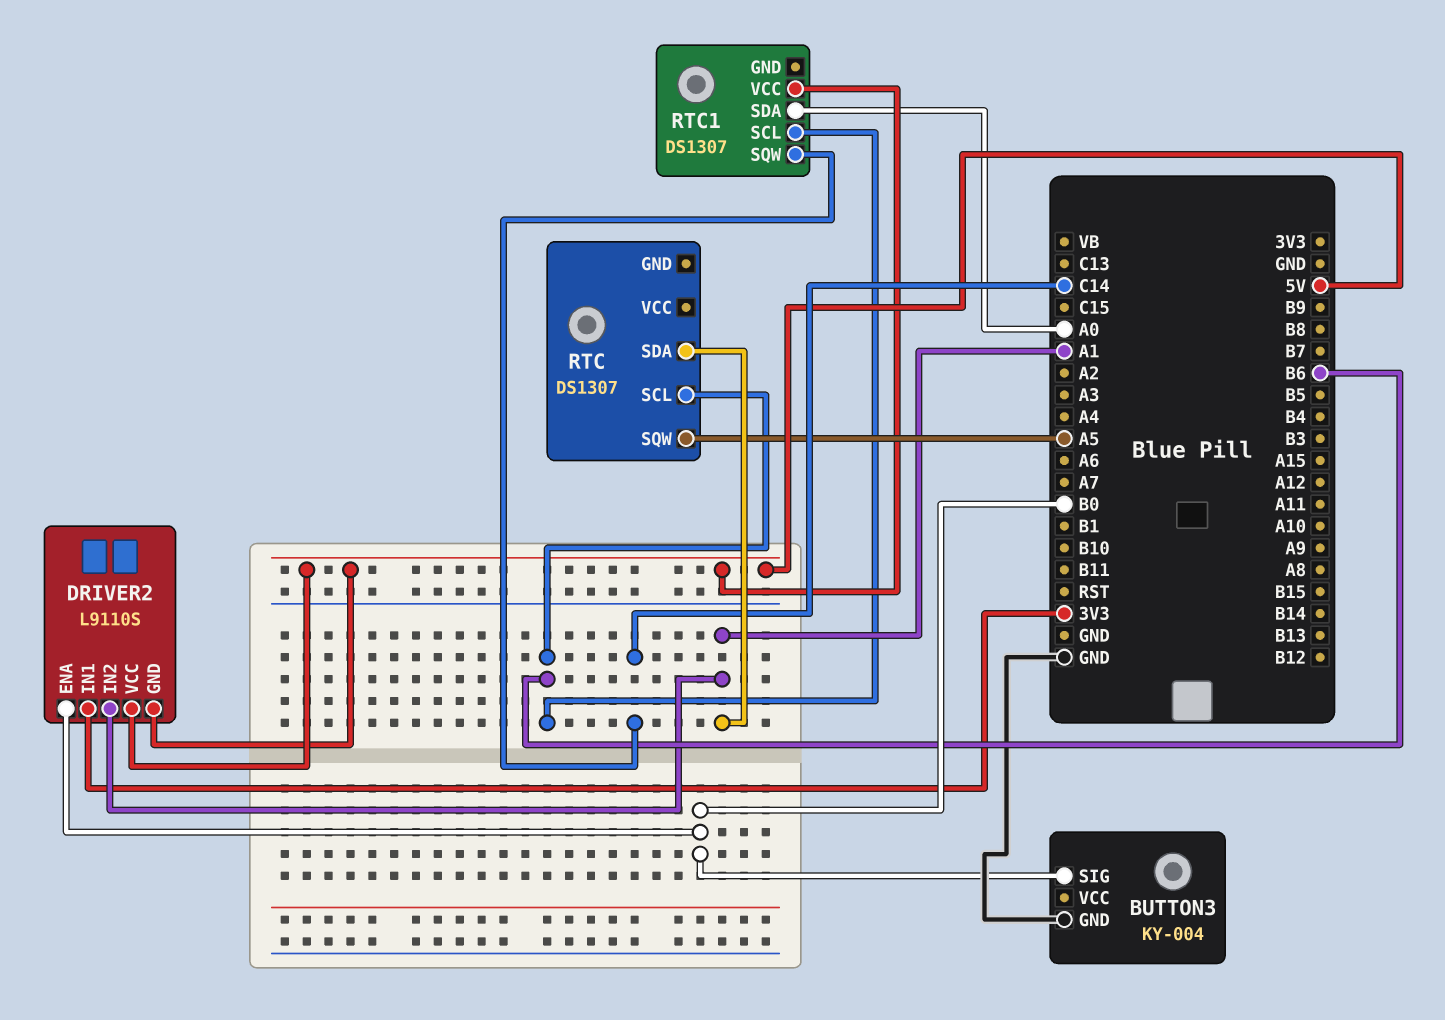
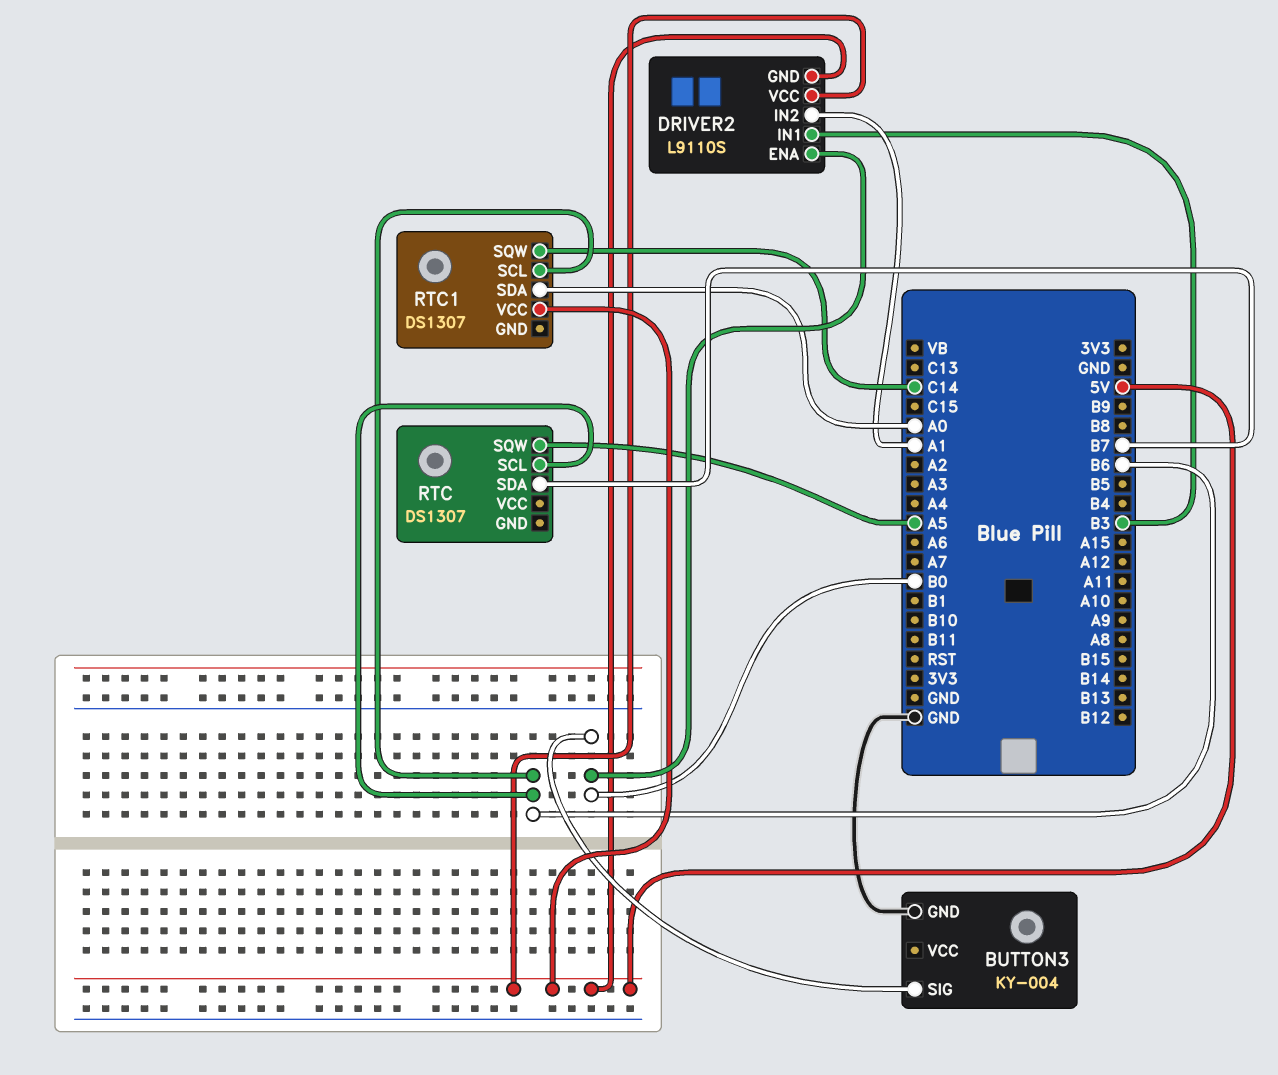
DRIVER2 pin IN1: 3V3 -> B3
RTC pin SDA: A1 -> B7

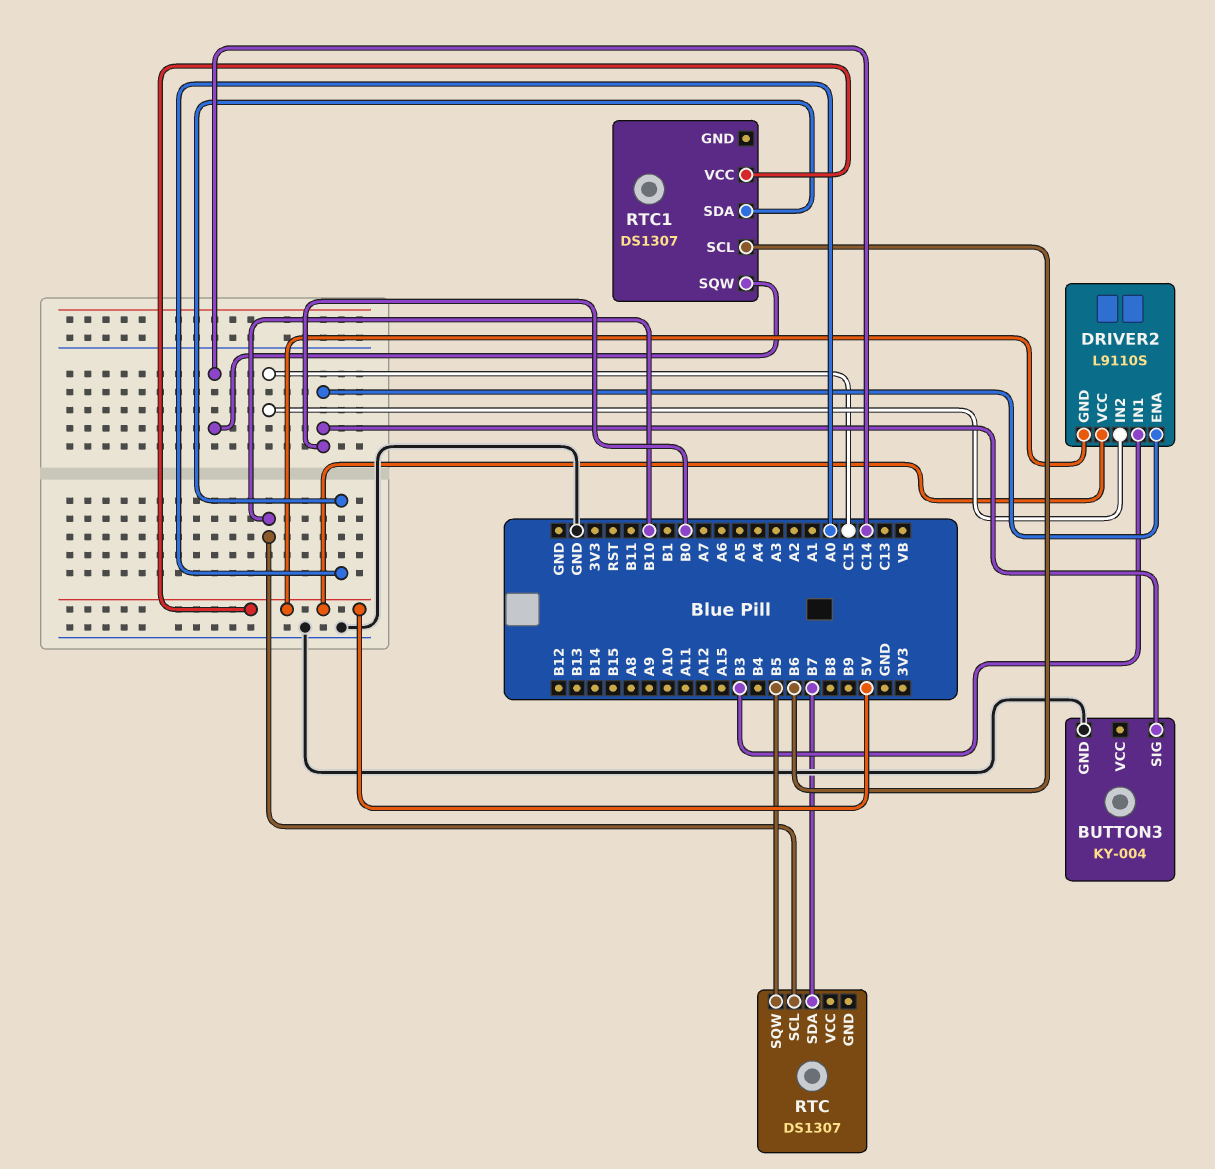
DRIVER2 pin IN2: A1 -> C15
RTC pin SCL: B6 -> B10
RTC pin SQW: A5 -> B5

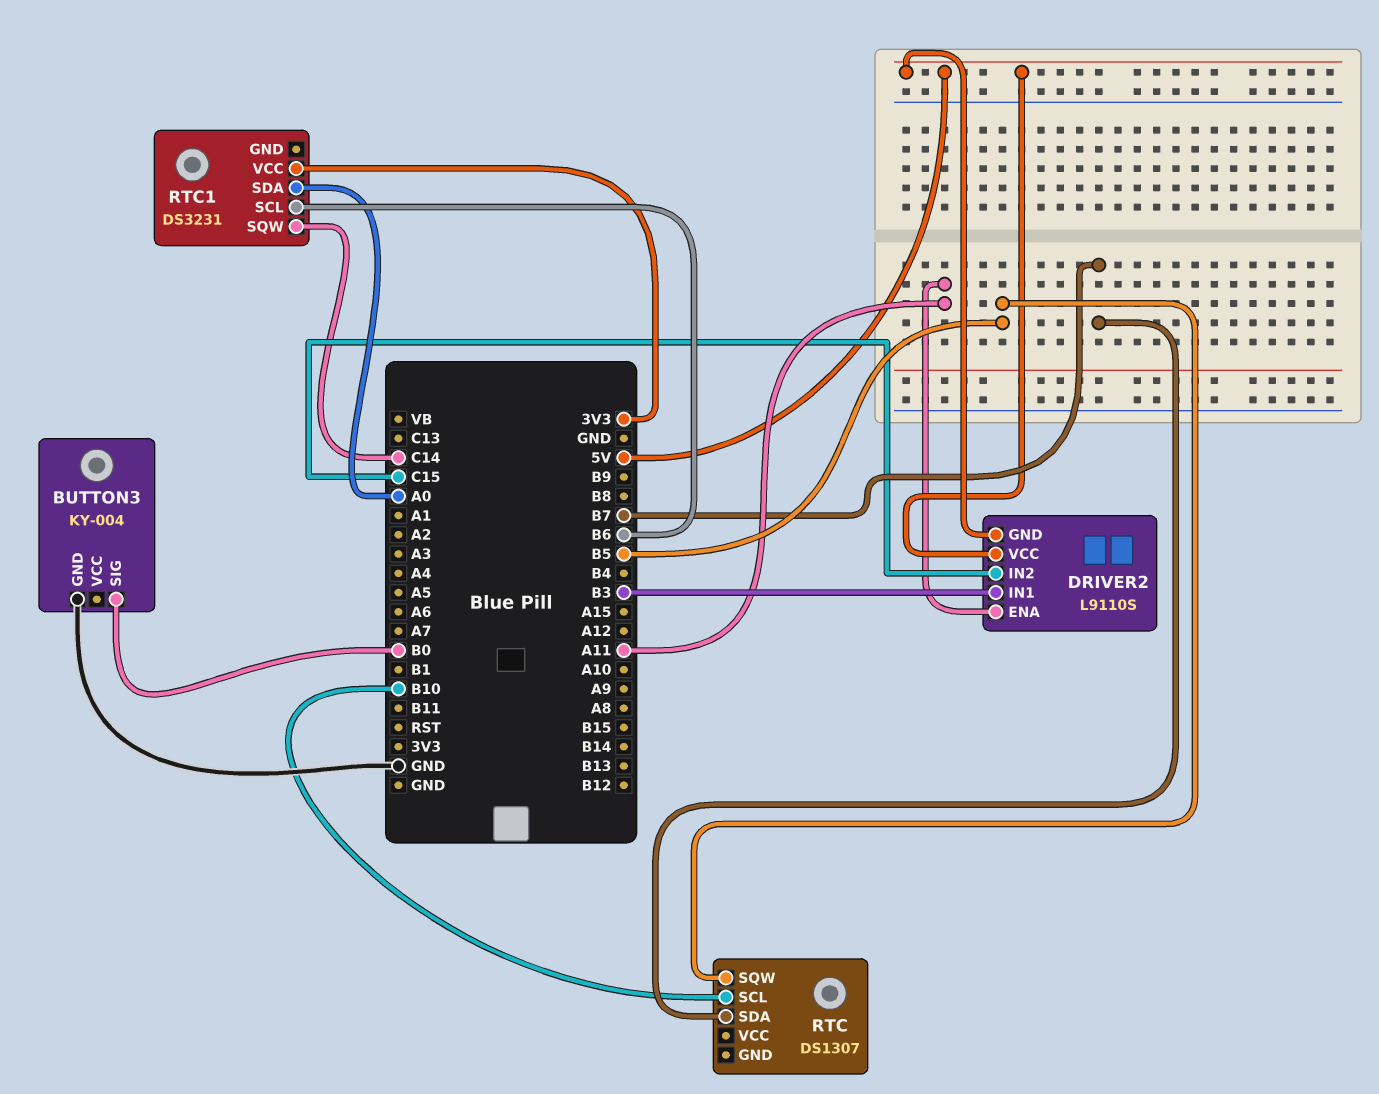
DRIVER2 pin ENA: B0 -> A11
RTC1: DS1307 -> DS3231
RTC1 pin VCC: 5V -> 3V3

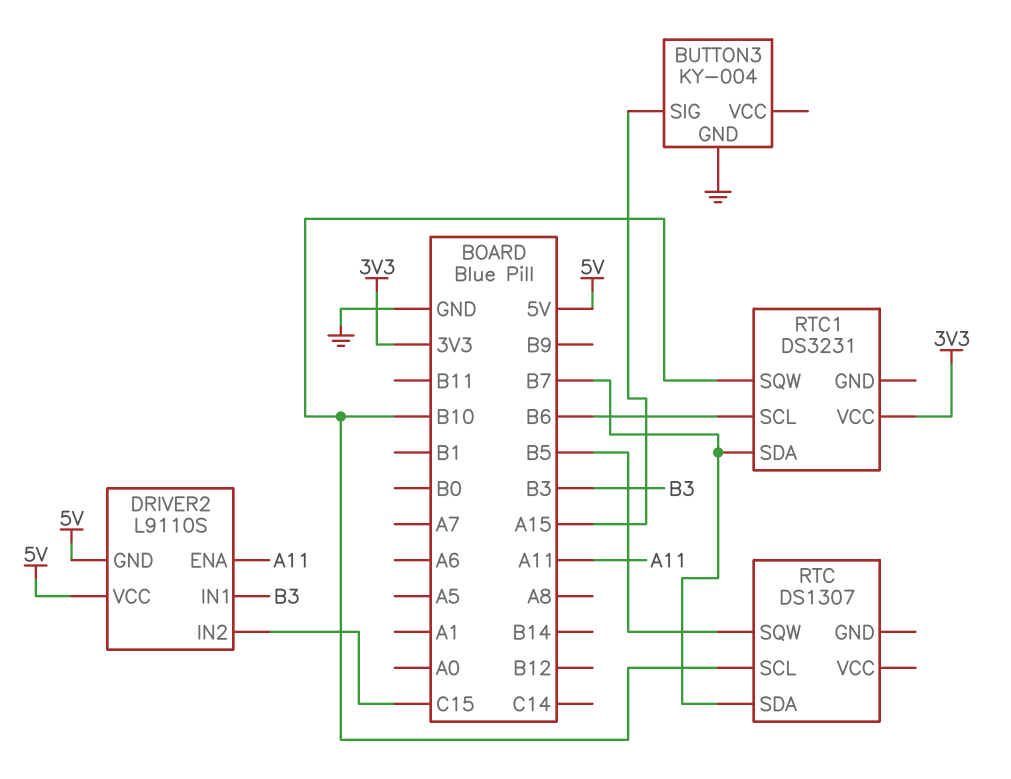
BUTTON3 pin SIG: B0 -> A15
RTC1 pin SDA: A0 -> B7
RTC1 pin SQW: C14 -> B10

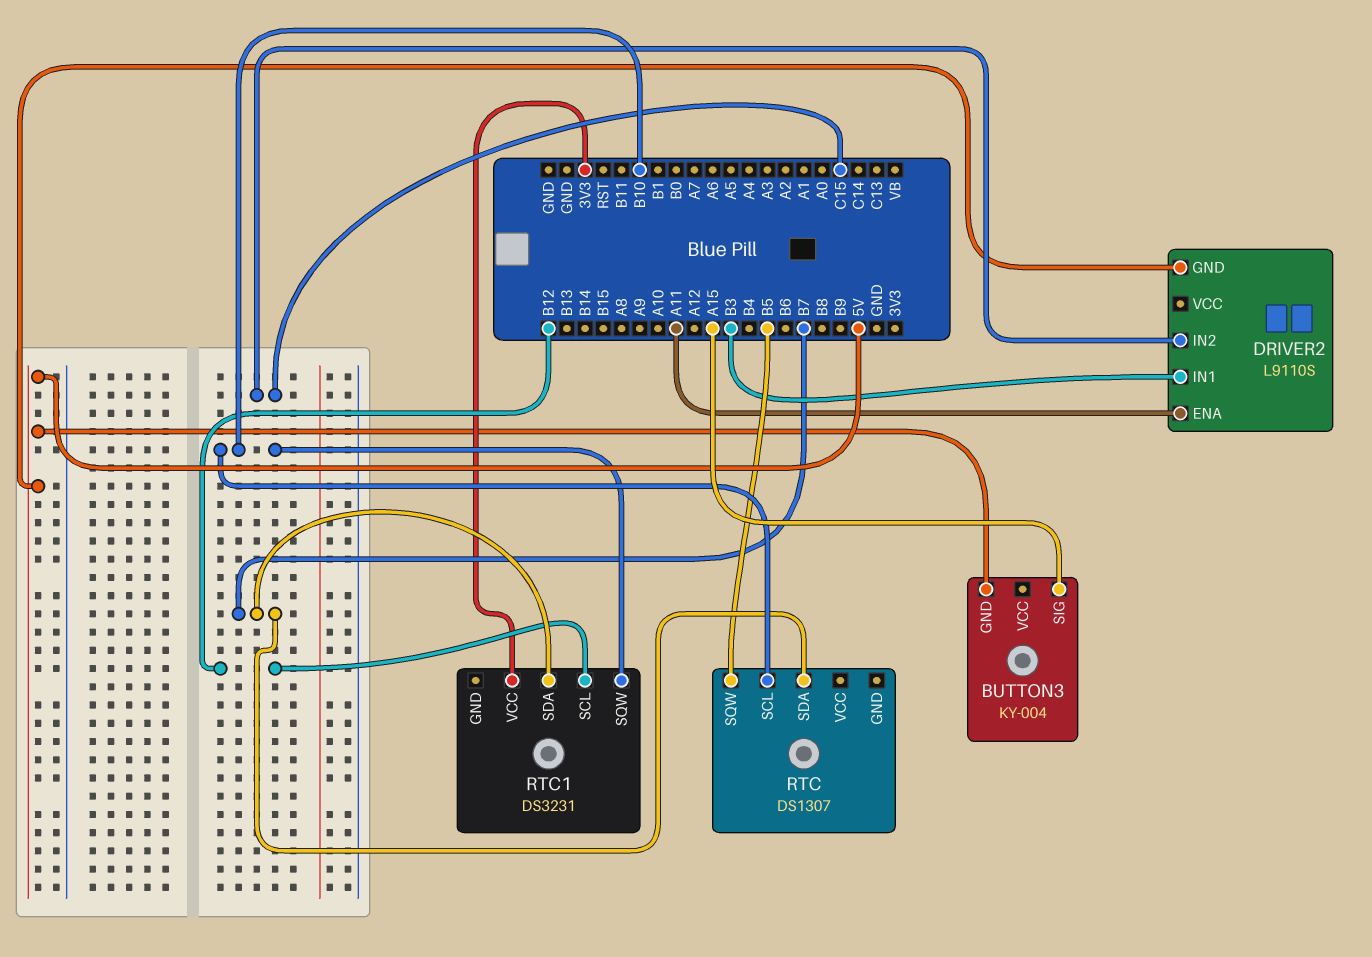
BUTTON3 pin GND: GND -> 5V
DRIVER2 pin VCC: 5V -> none
RTC1 pin SCL: B6 -> B12

